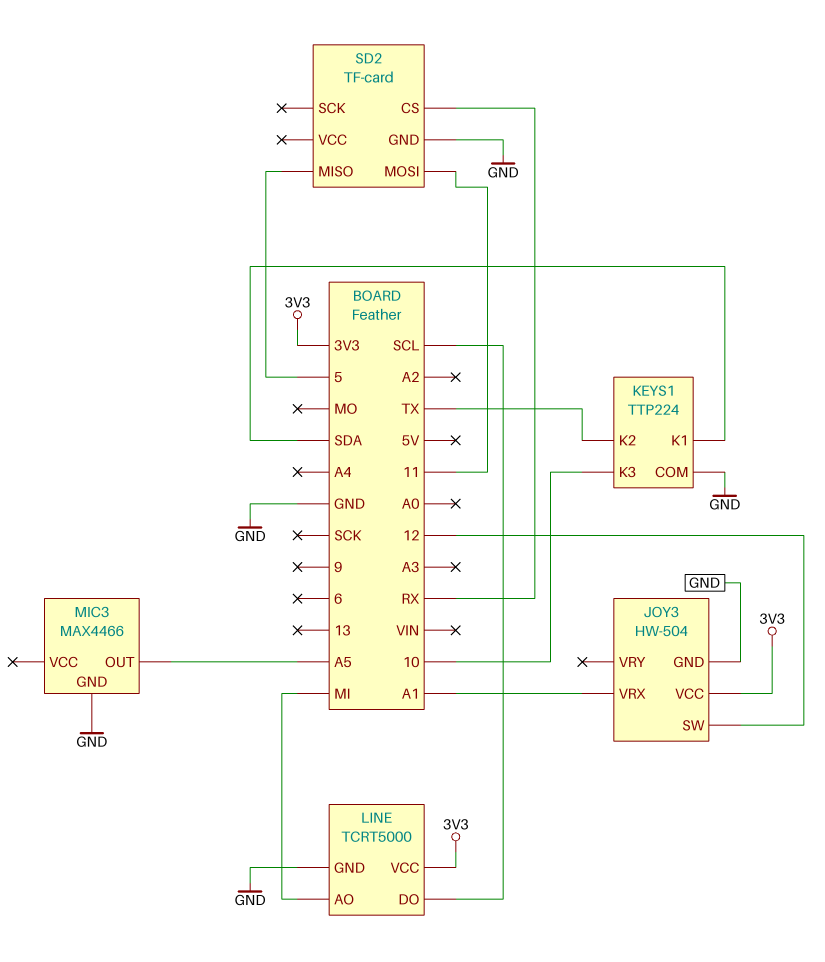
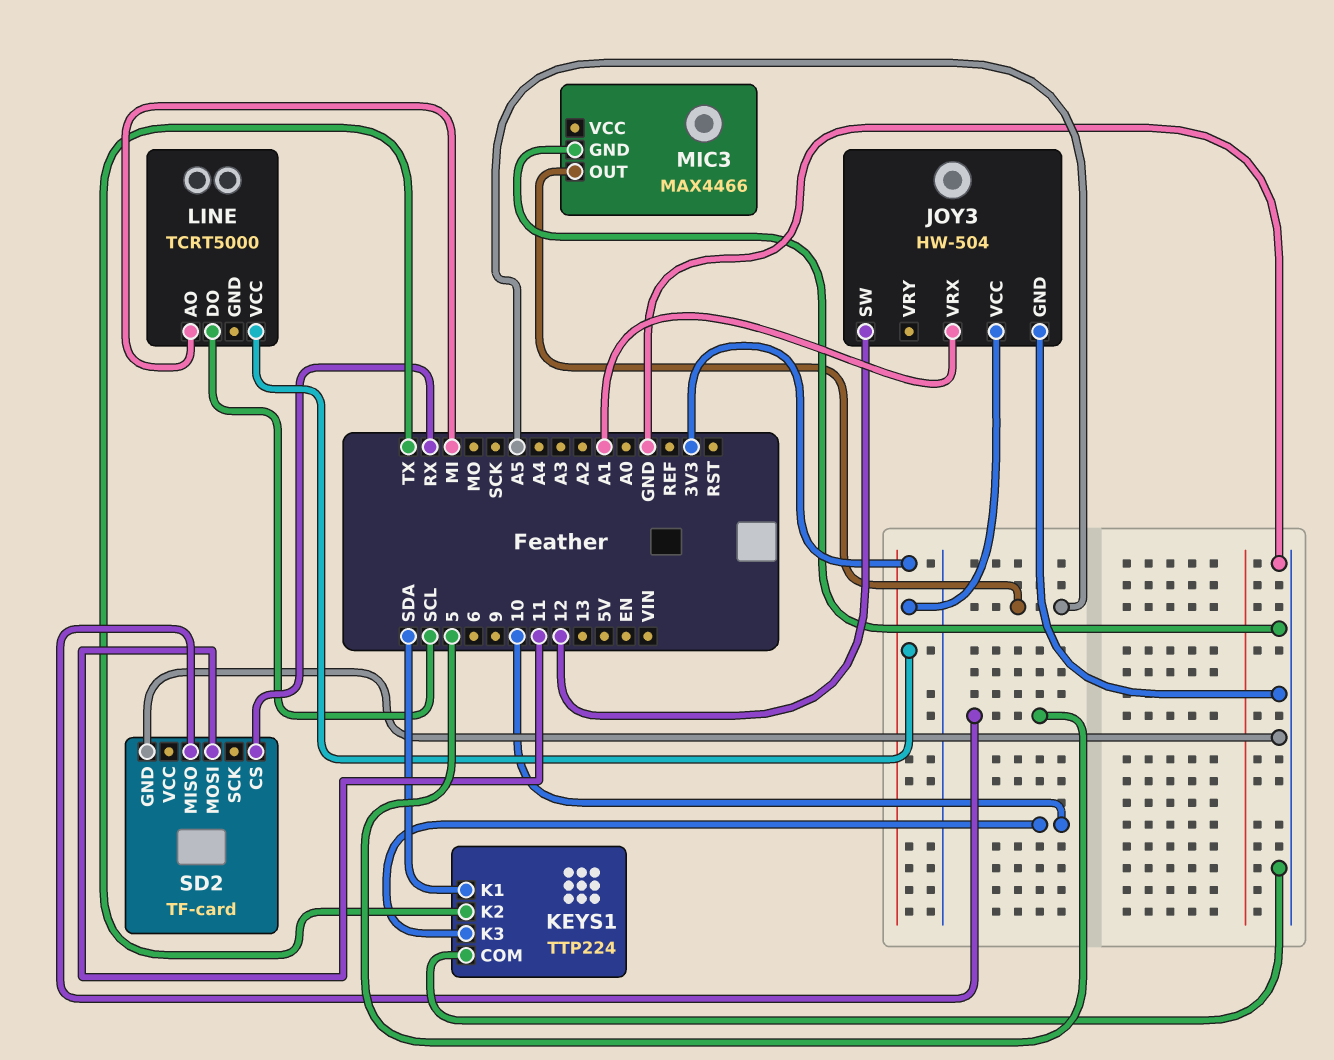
LINE pin GND: GND -> none

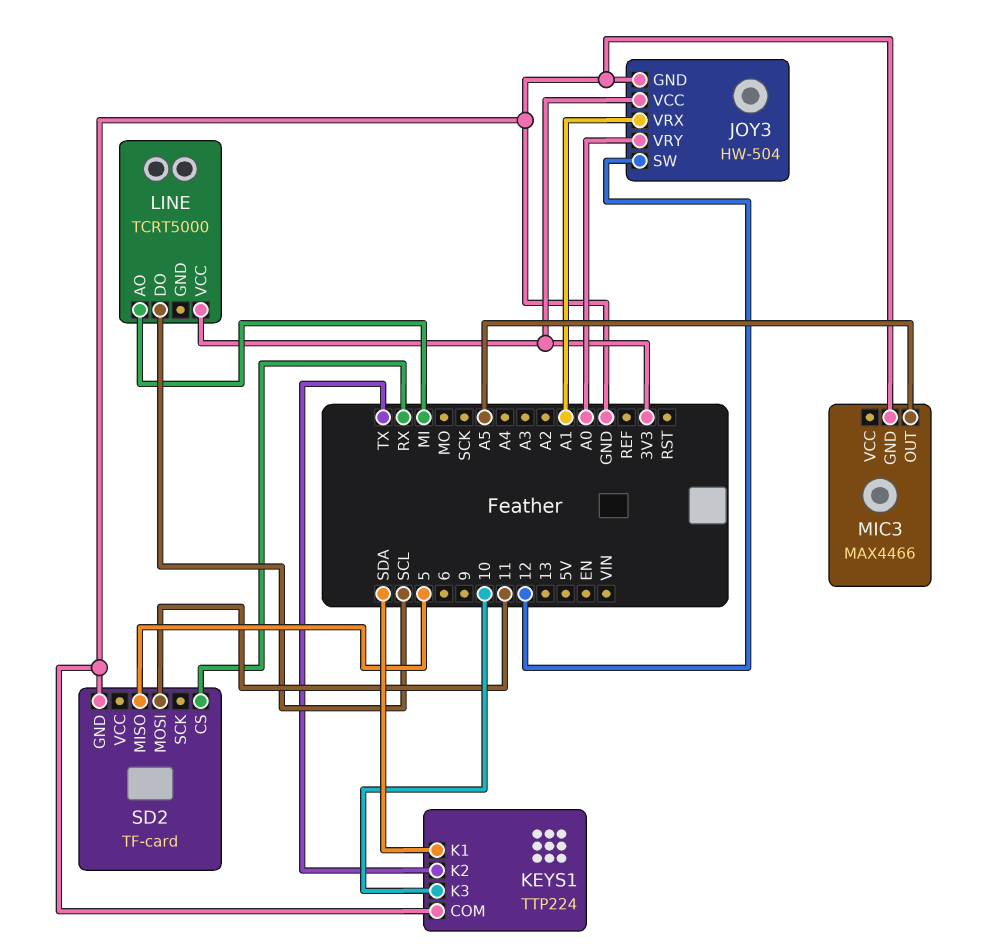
JOY3 pin VRY: none -> A0

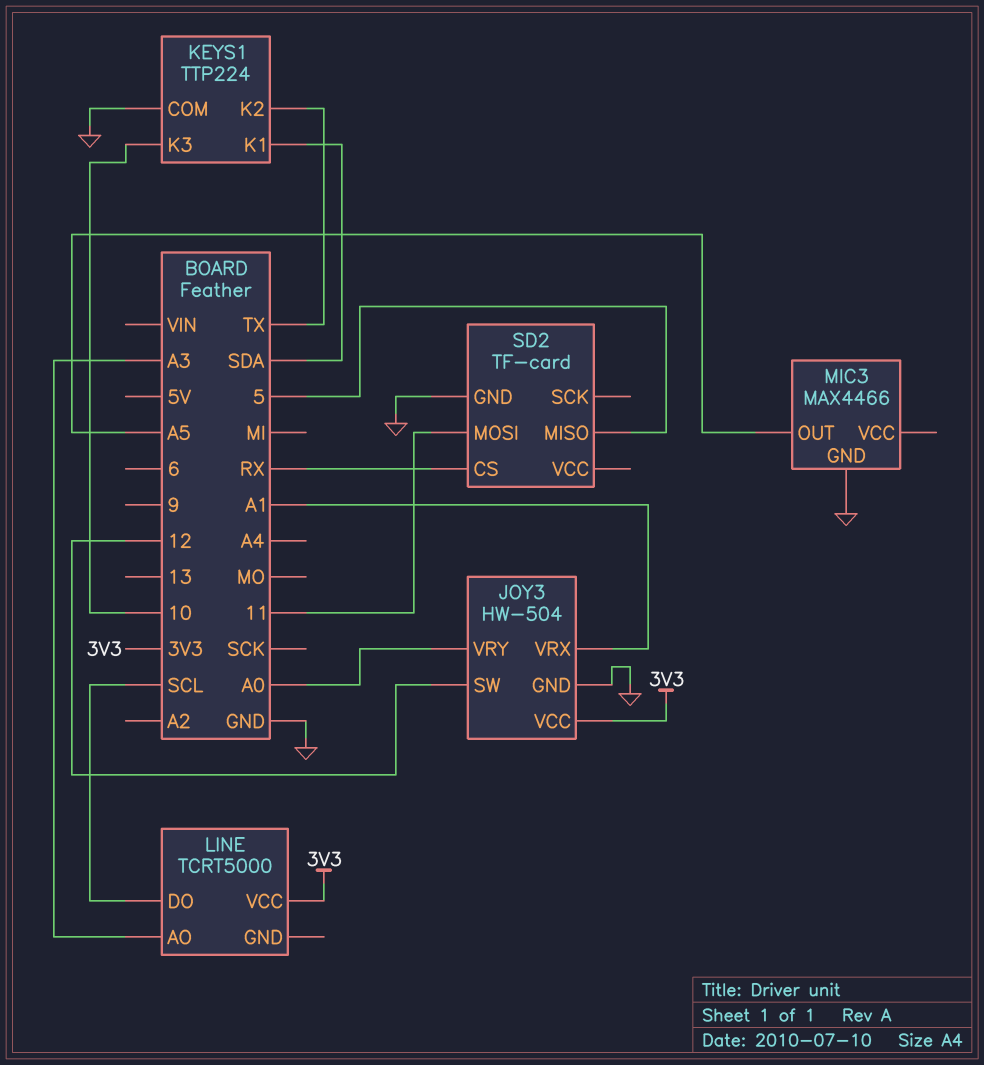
LINE pin AO: MI -> A3

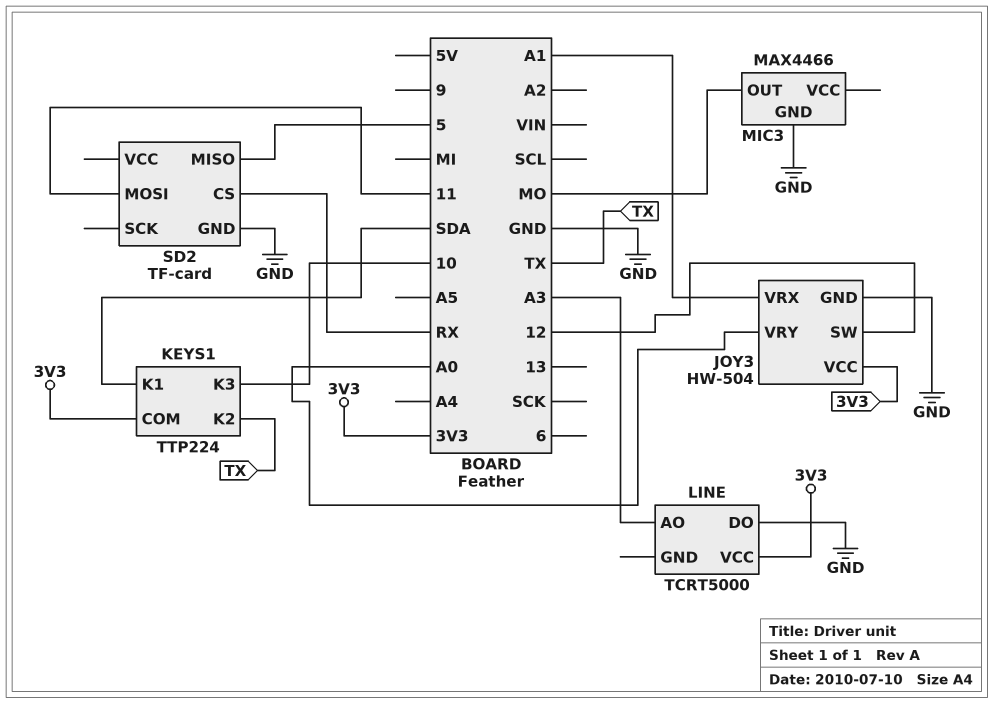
KEYS1 pin COM: GND -> 3V3
LINE pin DO: SCL -> GND
MIC3 pin OUT: A5 -> MO

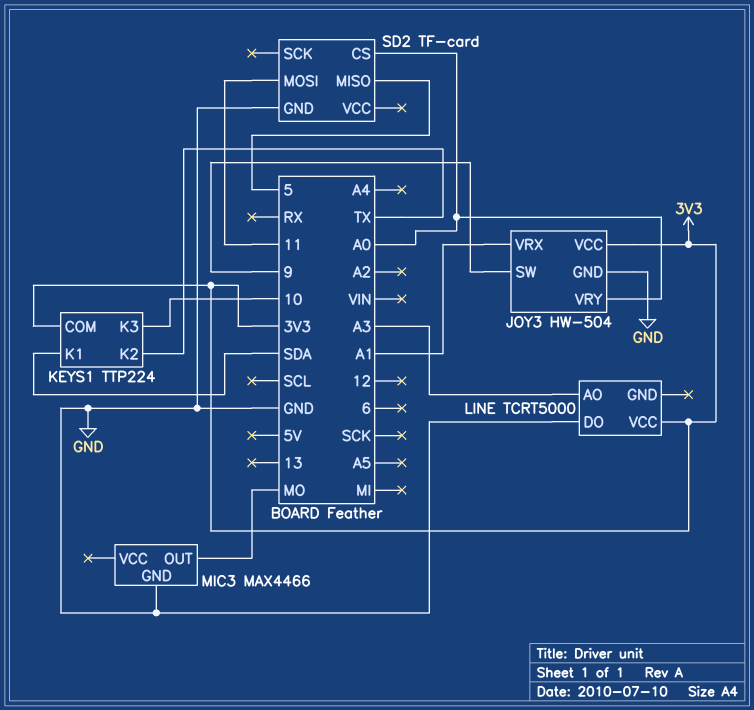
JOY3 pin SW: 12 -> 9
SD2 pin CS: RX -> A0

